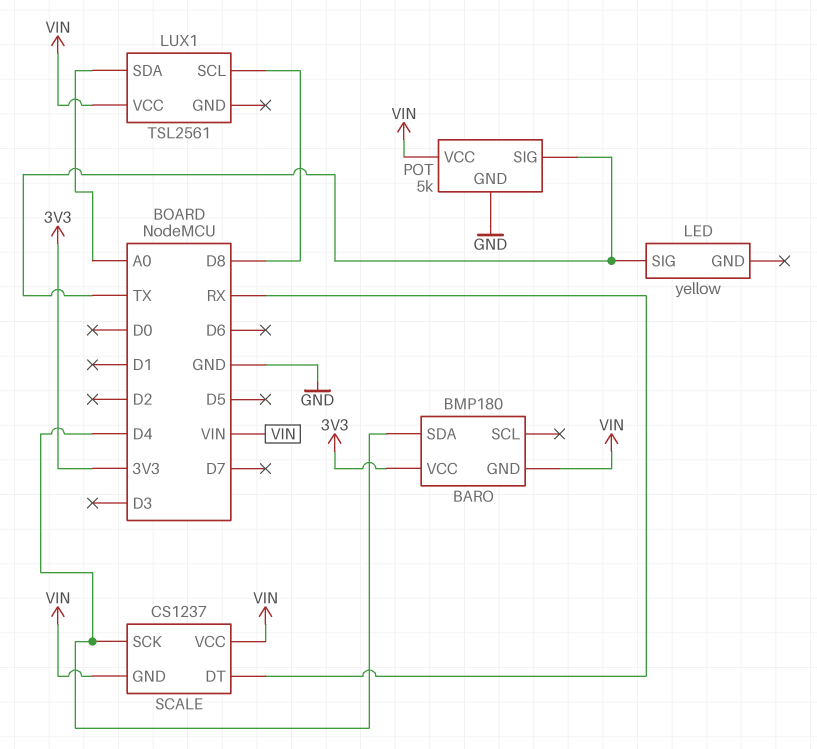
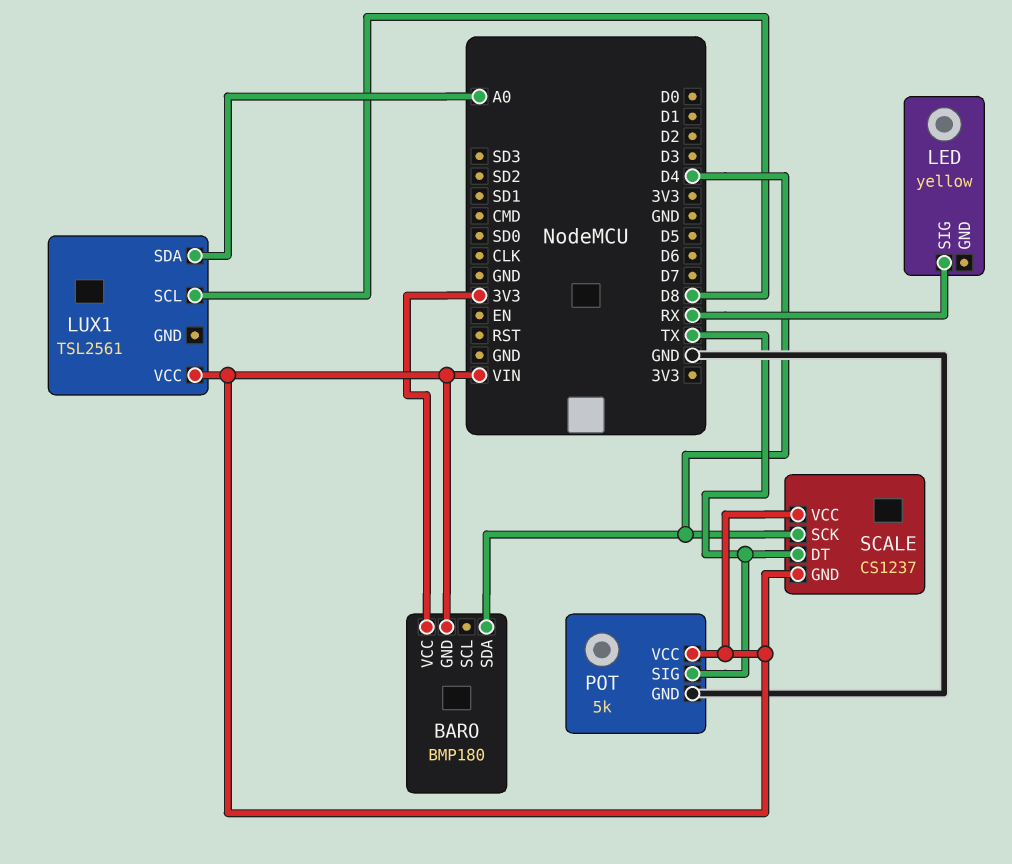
LED pin SIG: TX -> RX
SCALE pin DT: RX -> TX

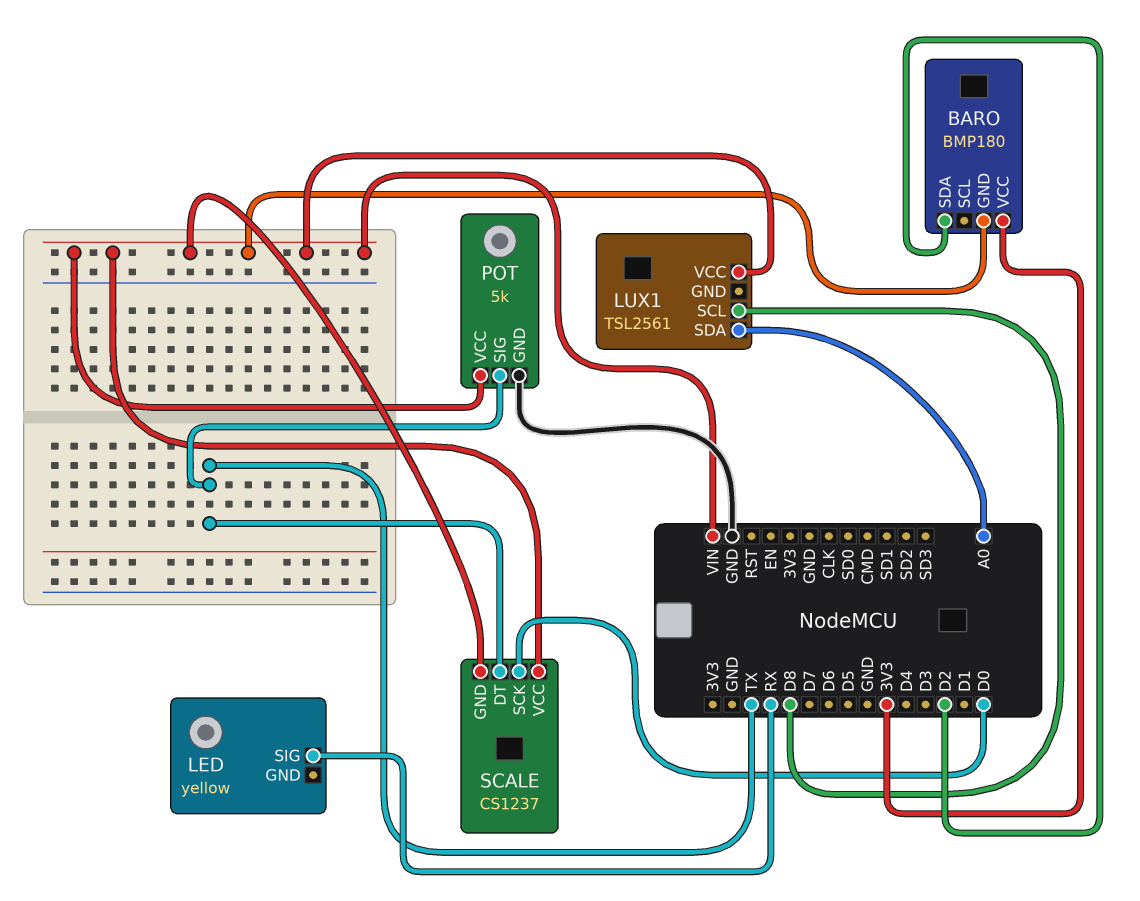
BARO pin SDA: D4 -> D2
SCALE pin SCK: D4 -> D0

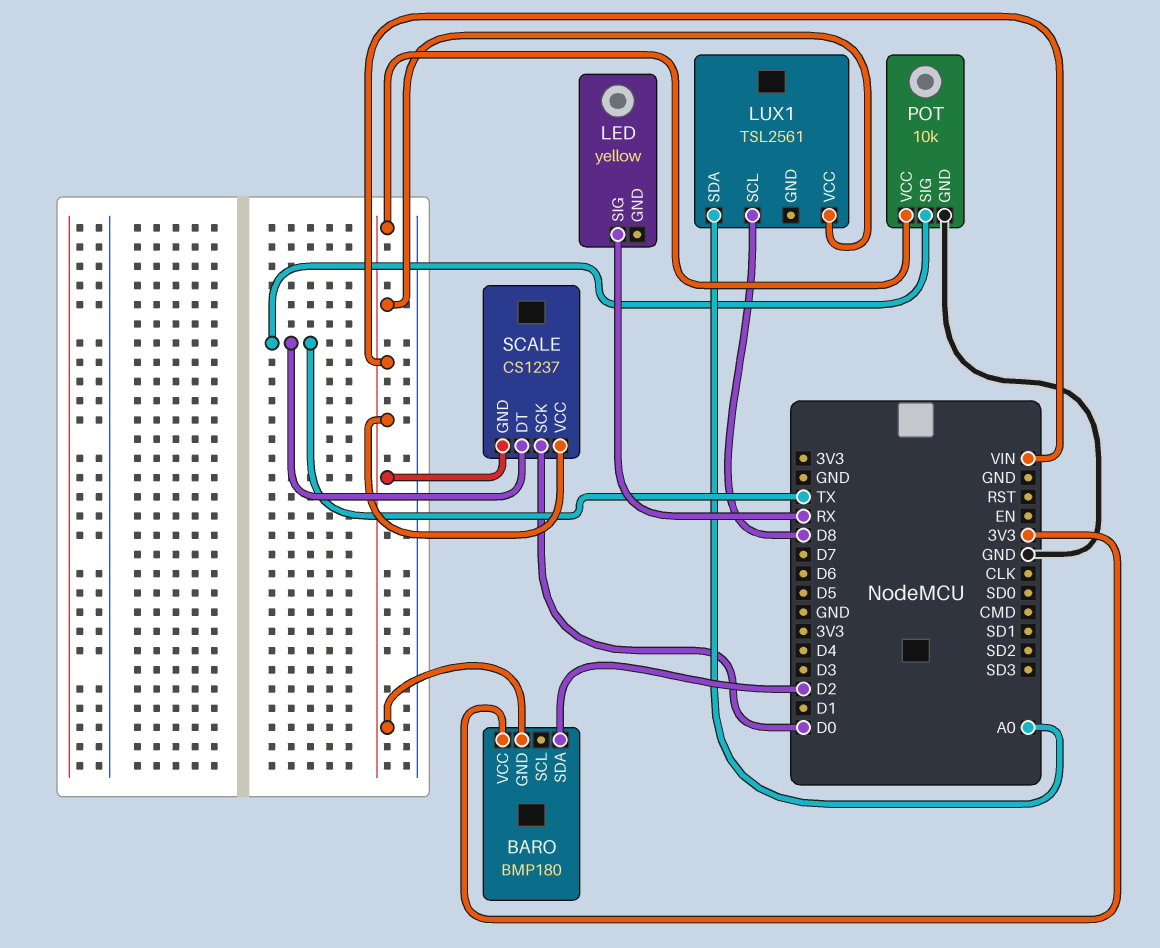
POT: 5k -> 10k

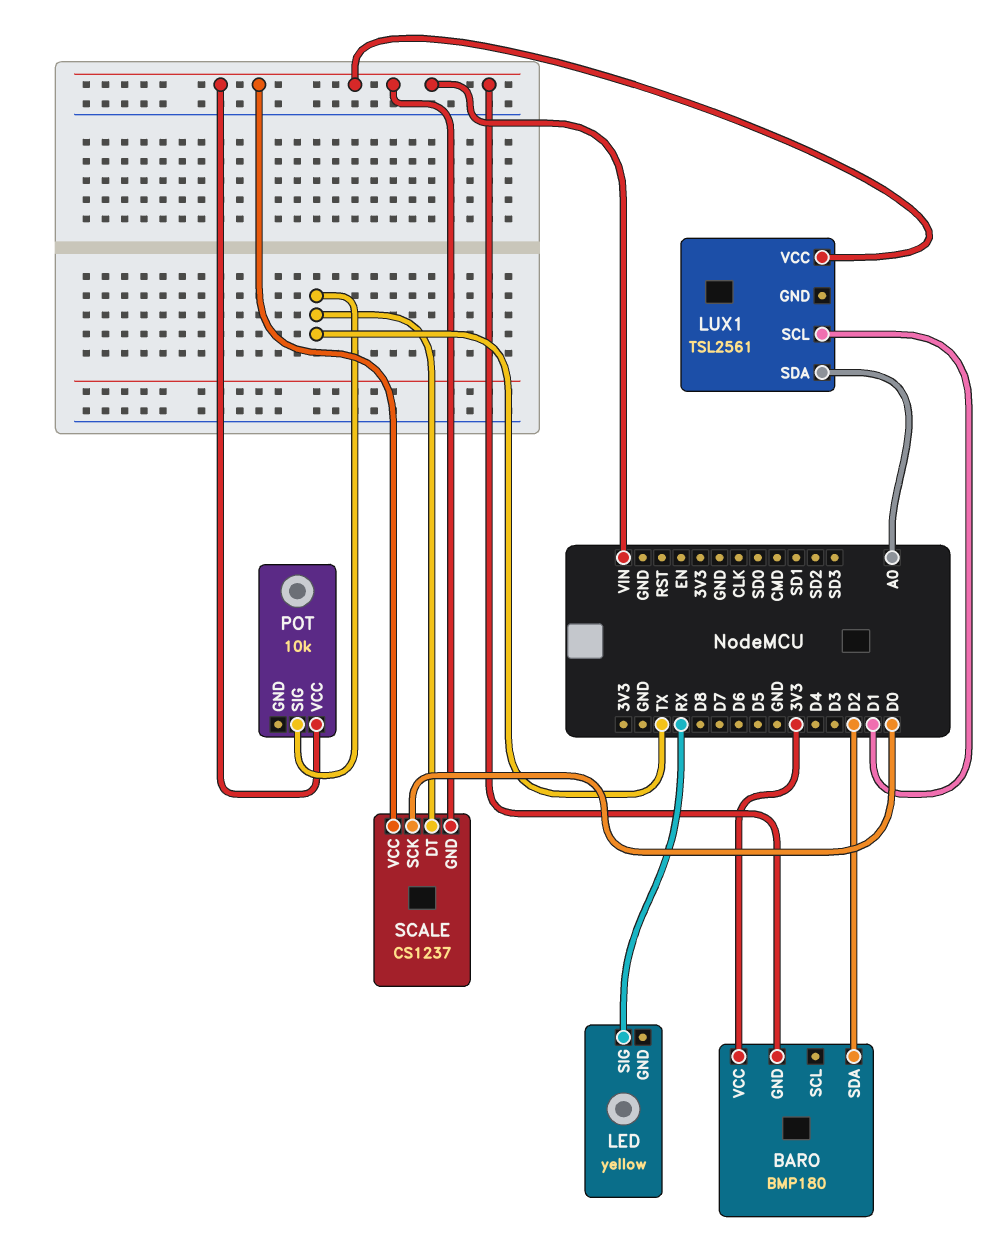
LUX1 pin SCL: D8 -> D1
POT pin GND: GND -> none

